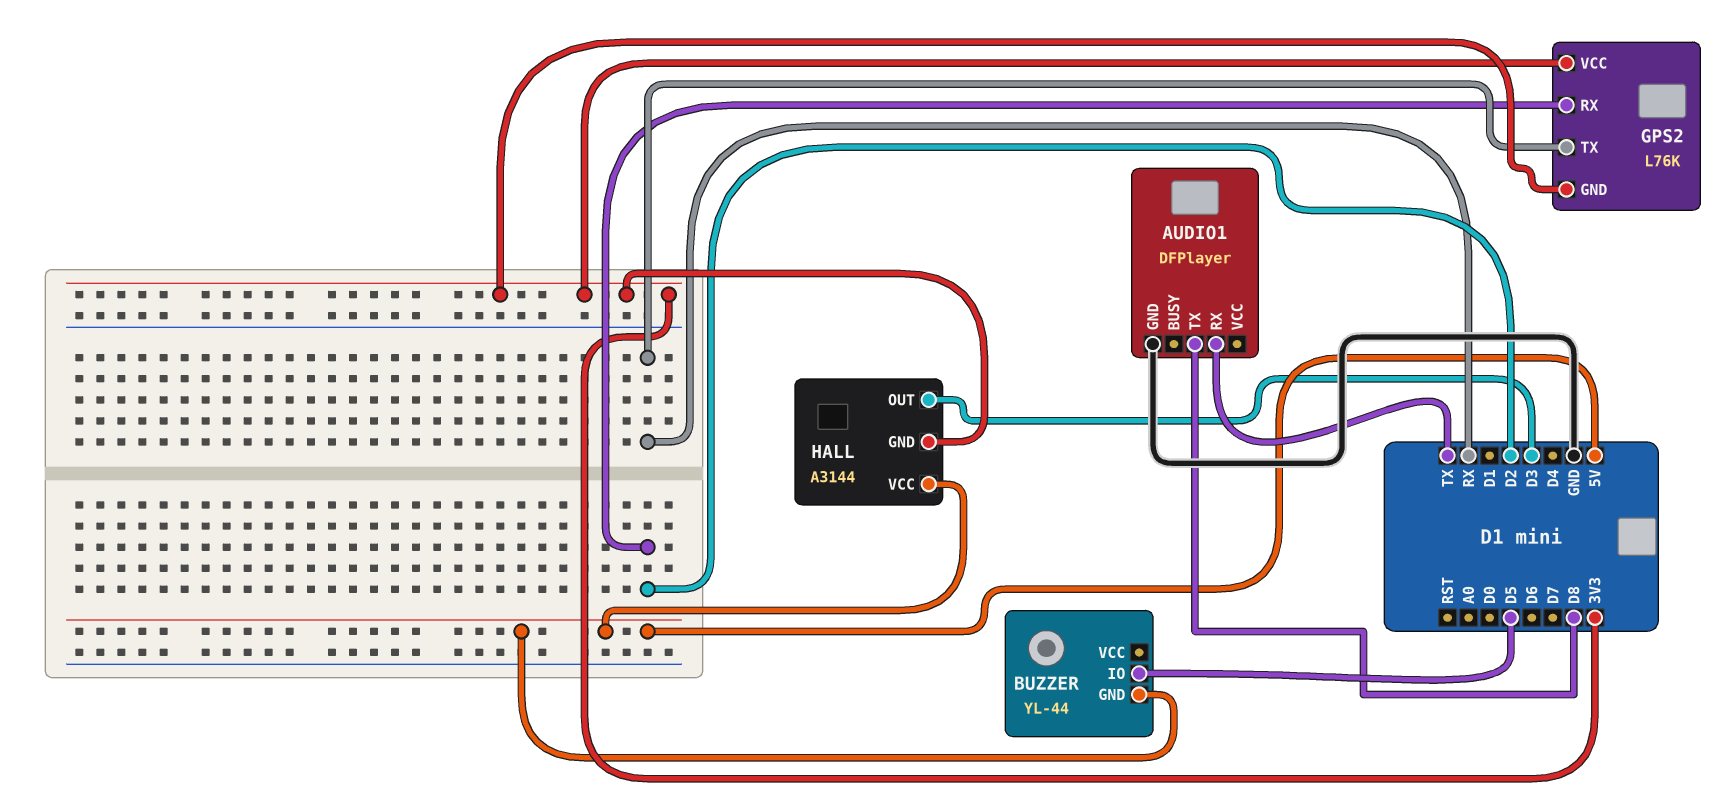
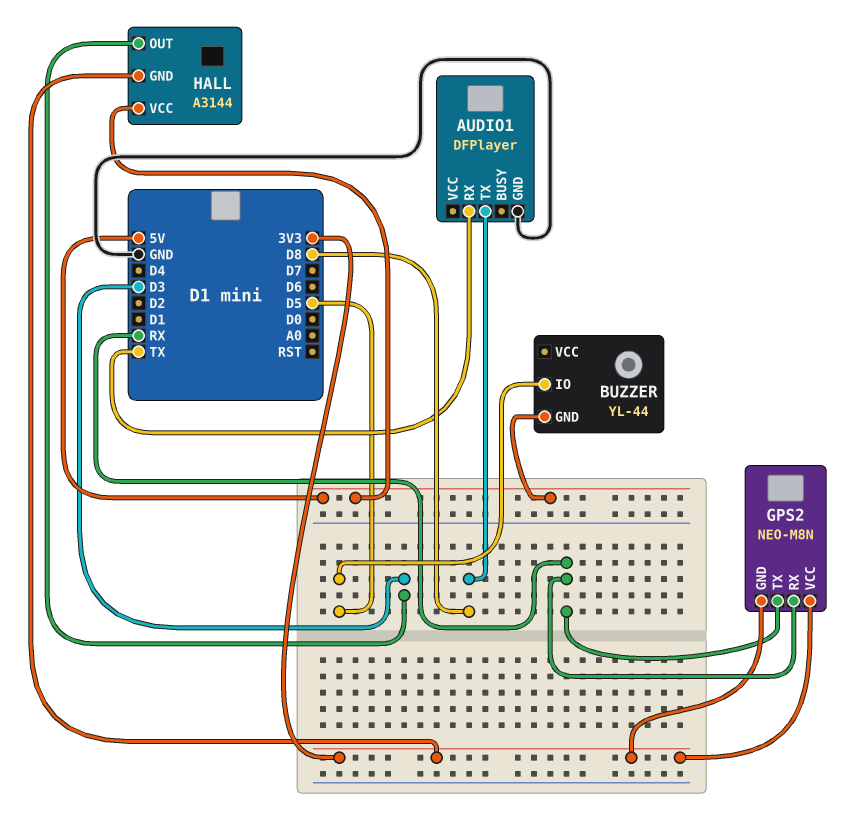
GPS2: L76K -> NEO-M8N
GPS2 pin RX: D2 -> RX

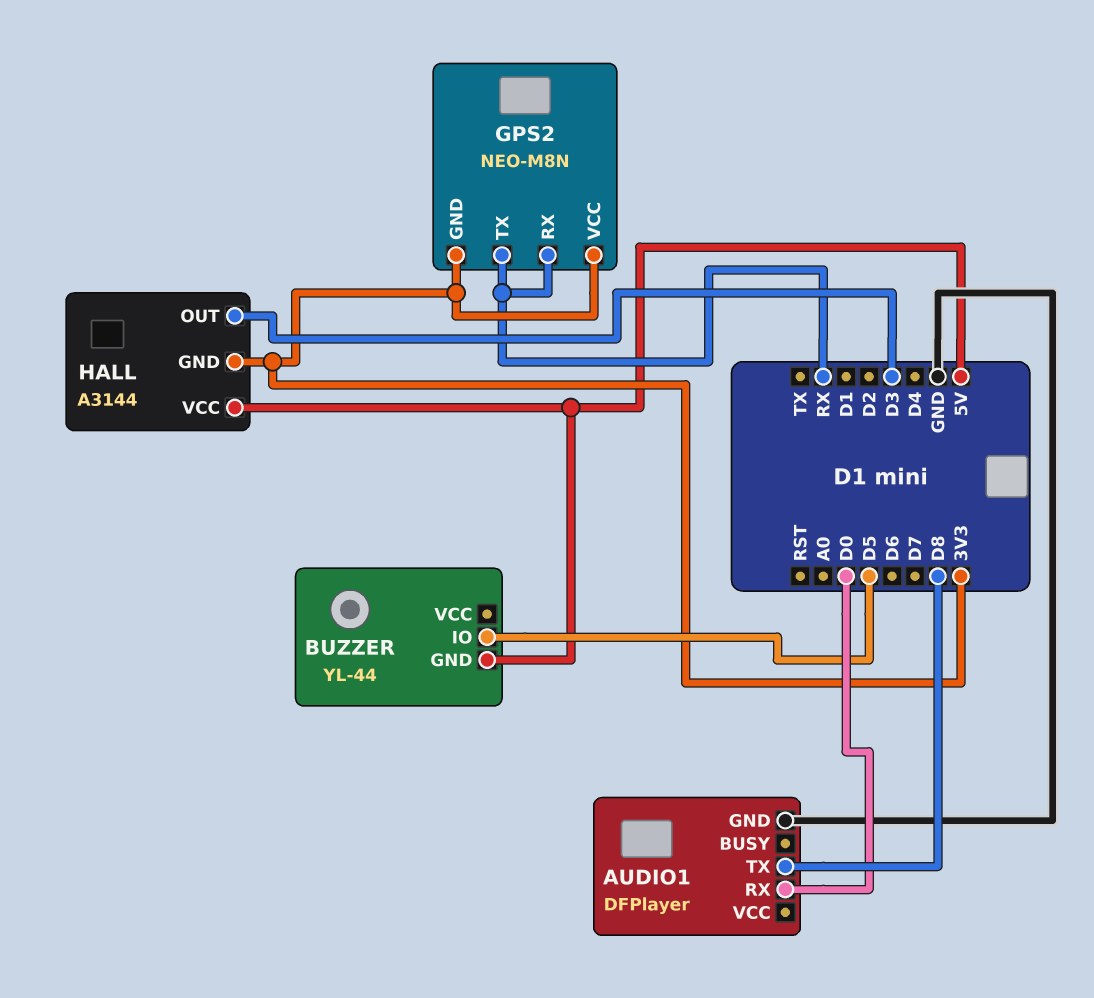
AUDIO1 pin RX: TX -> D0

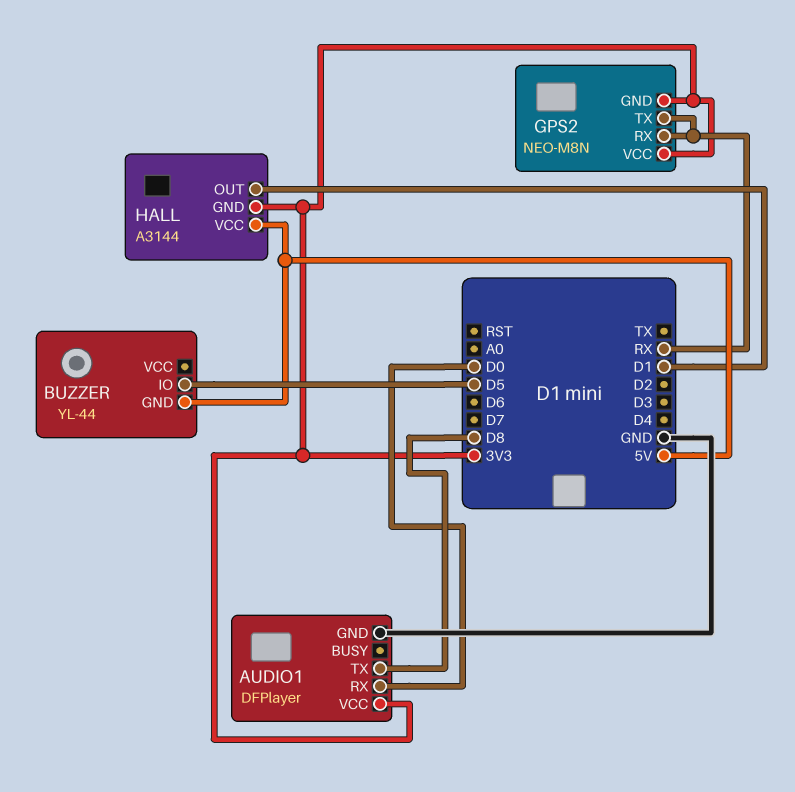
AUDIO1 pin VCC: none -> 3V3
HALL pin OUT: D3 -> D1

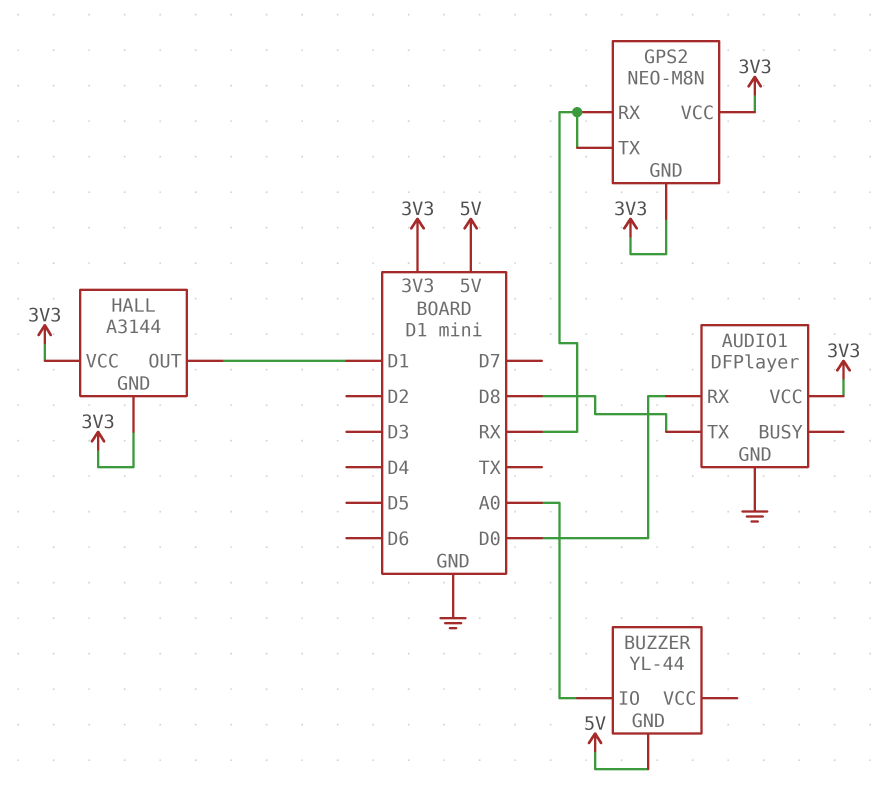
BUZZER pin IO: D5 -> A0
HALL pin VCC: 5V -> 3V3

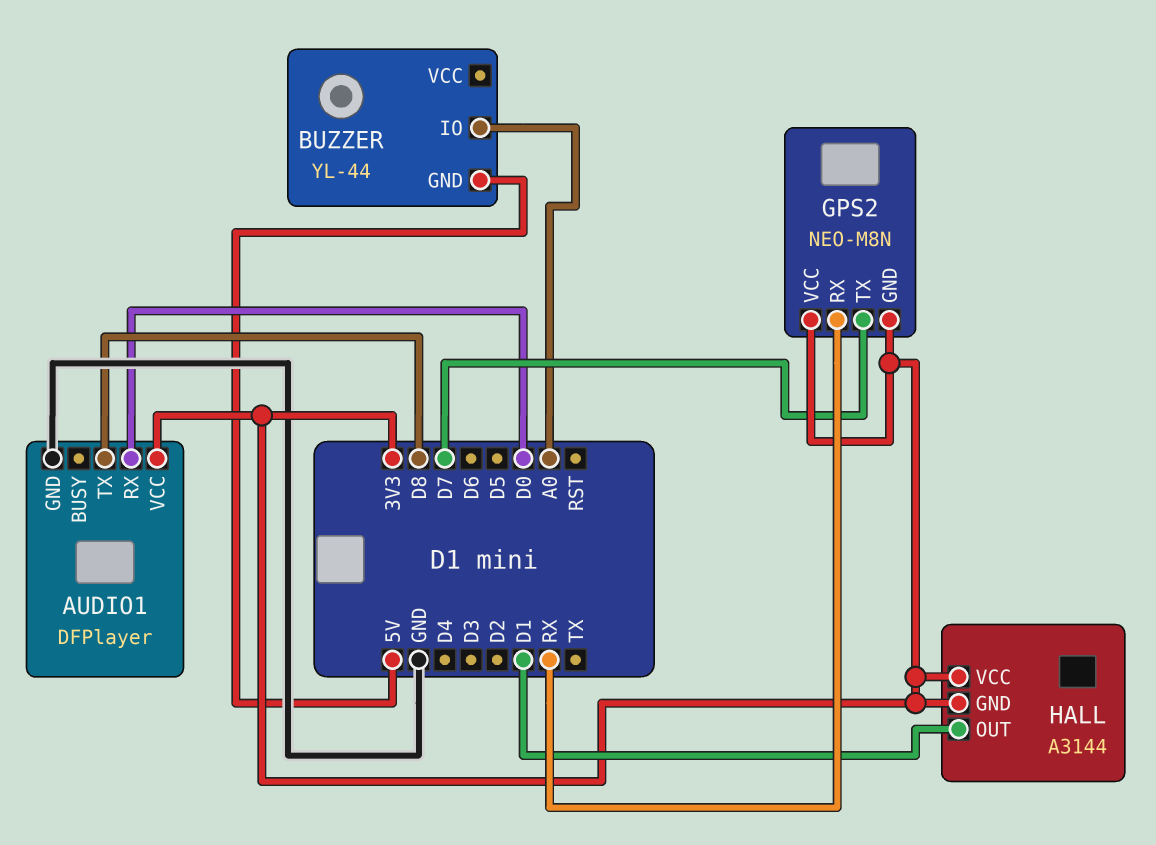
GPS2 pin TX: RX -> D7

